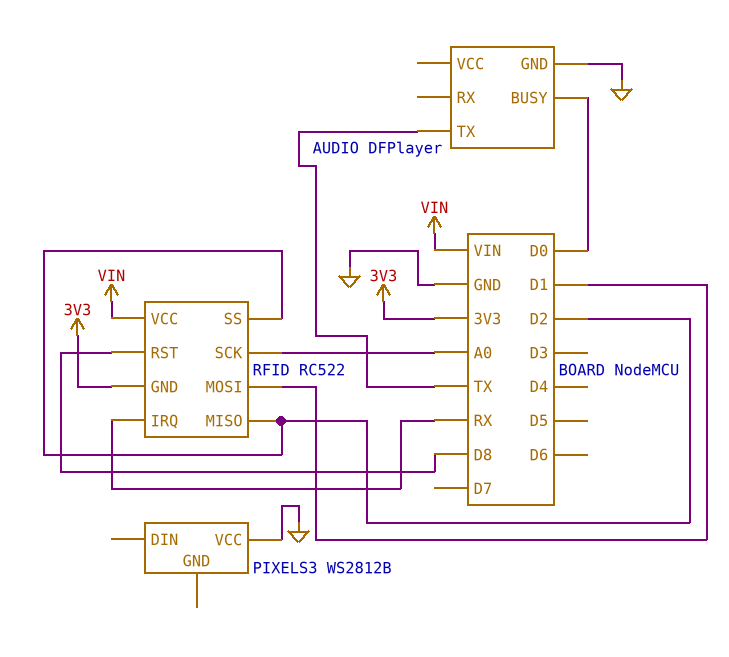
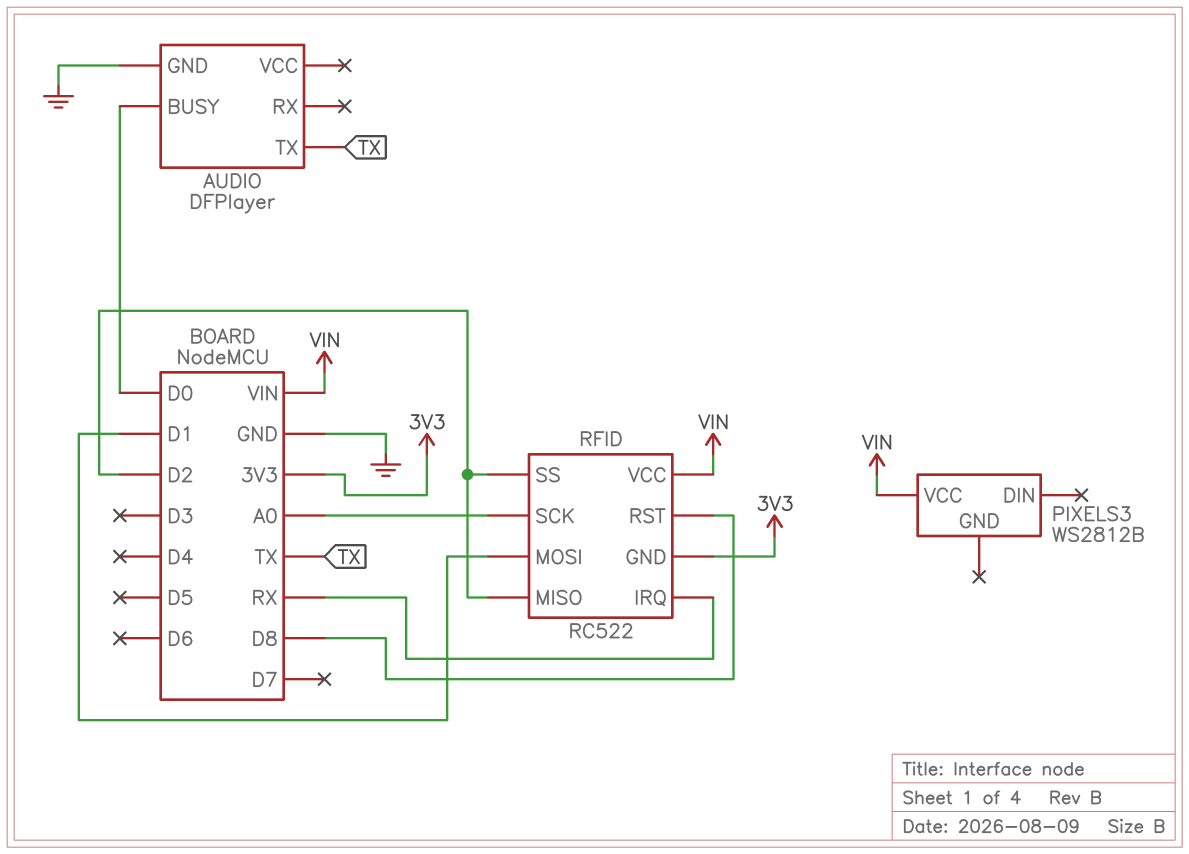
PIXELS3 pin VCC: GND -> VIN

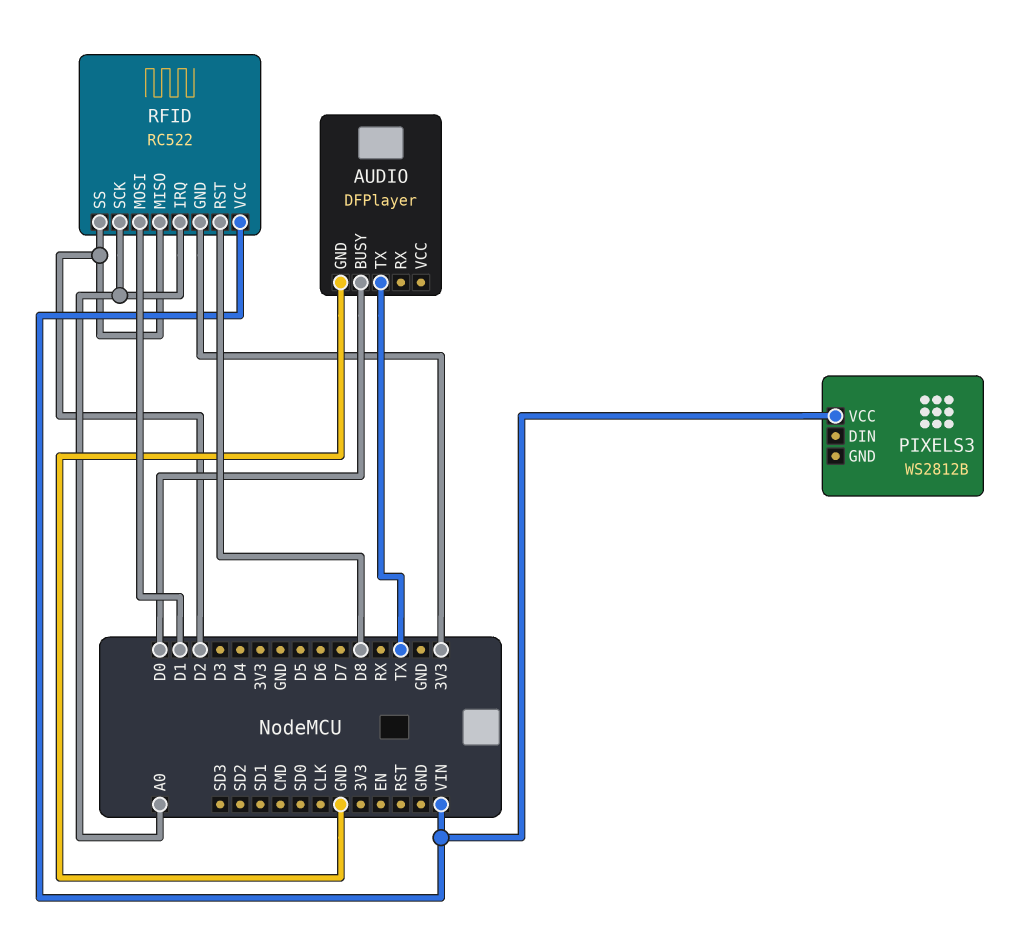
RFID pin IRQ: RX -> A0

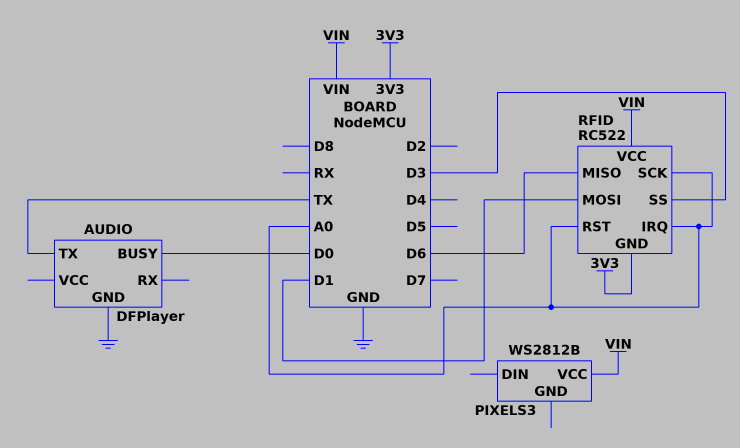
RFID pin MISO: D2 -> D6
RFID pin RST: D8 -> A0
RFID pin SS: D2 -> D3

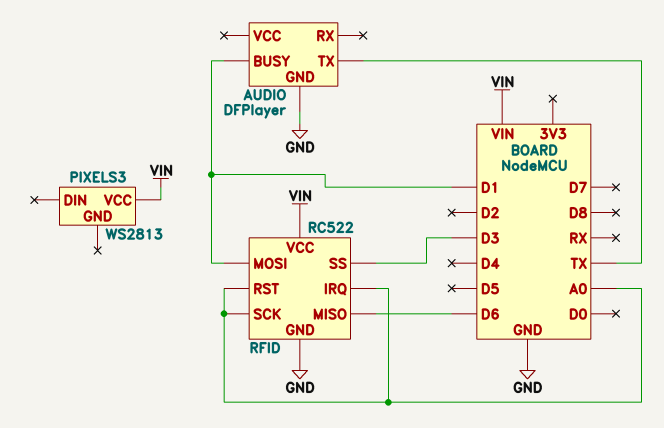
AUDIO pin BUSY: D0 -> D1
PIXELS3: WS2812B -> WS2813
RFID pin GND: 3V3 -> GND

